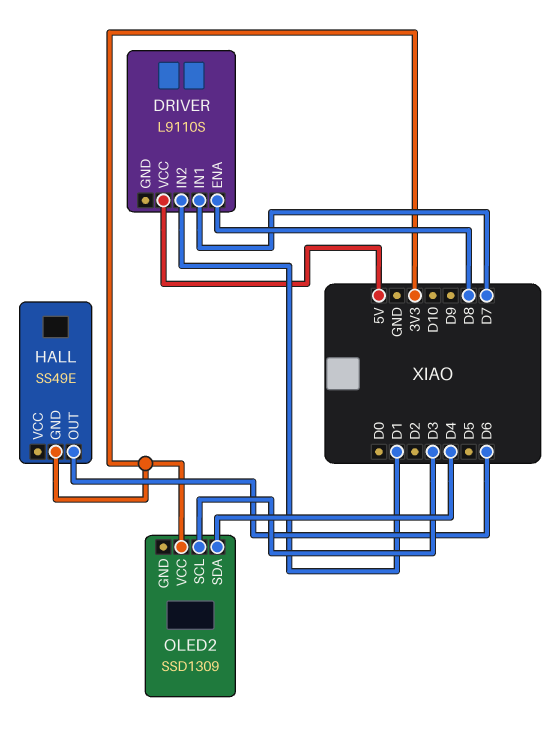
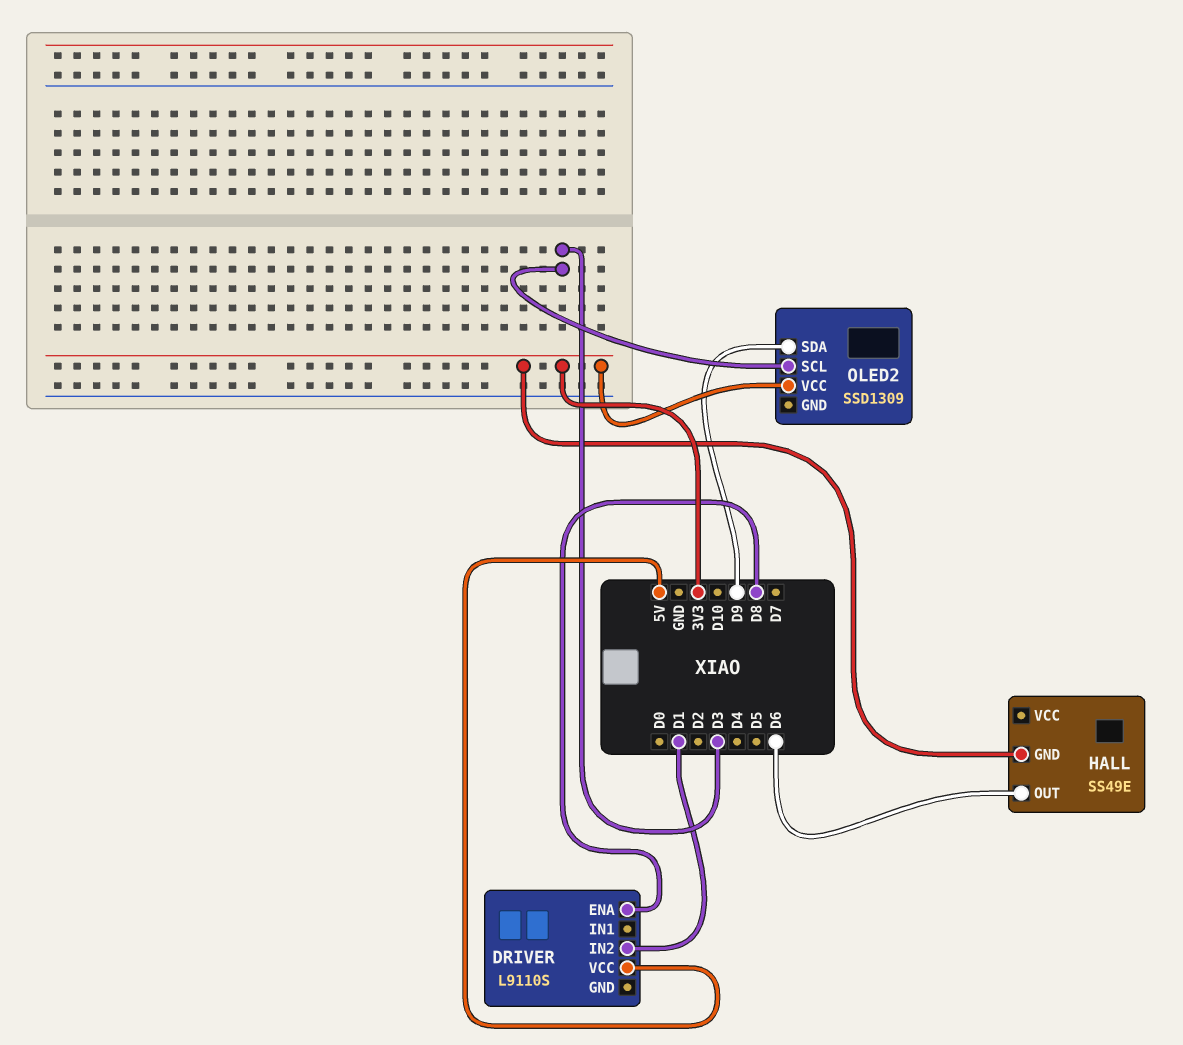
DRIVER pin IN1: D7 -> none
OLED2 pin SDA: D4 -> D9

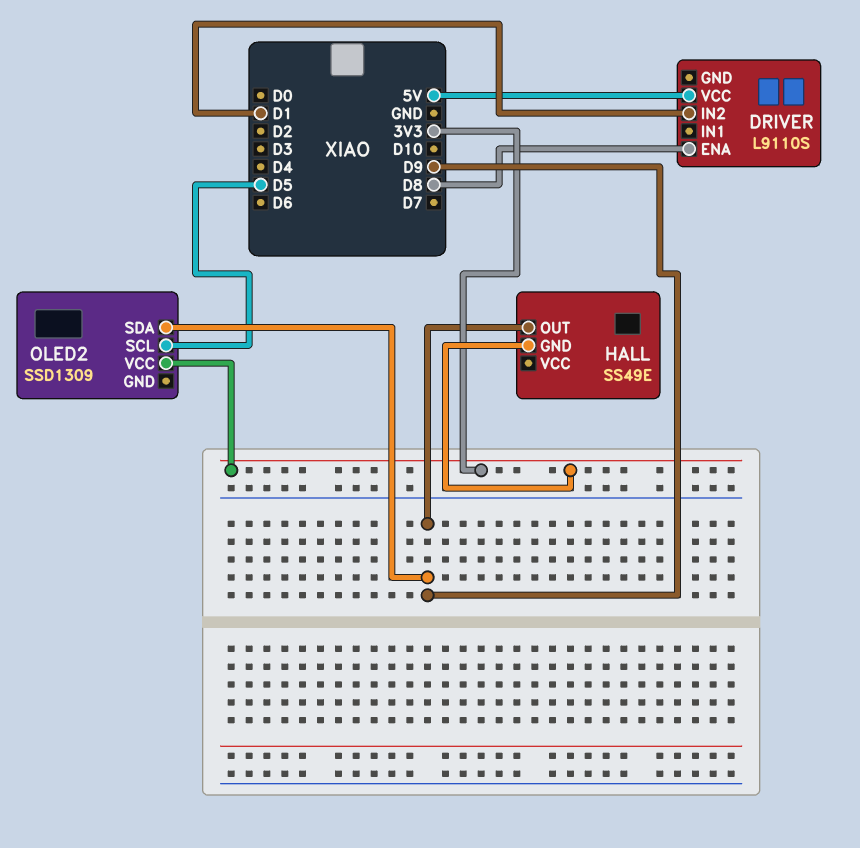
HALL pin OUT: D6 -> D9
OLED2 pin SCL: D3 -> D5

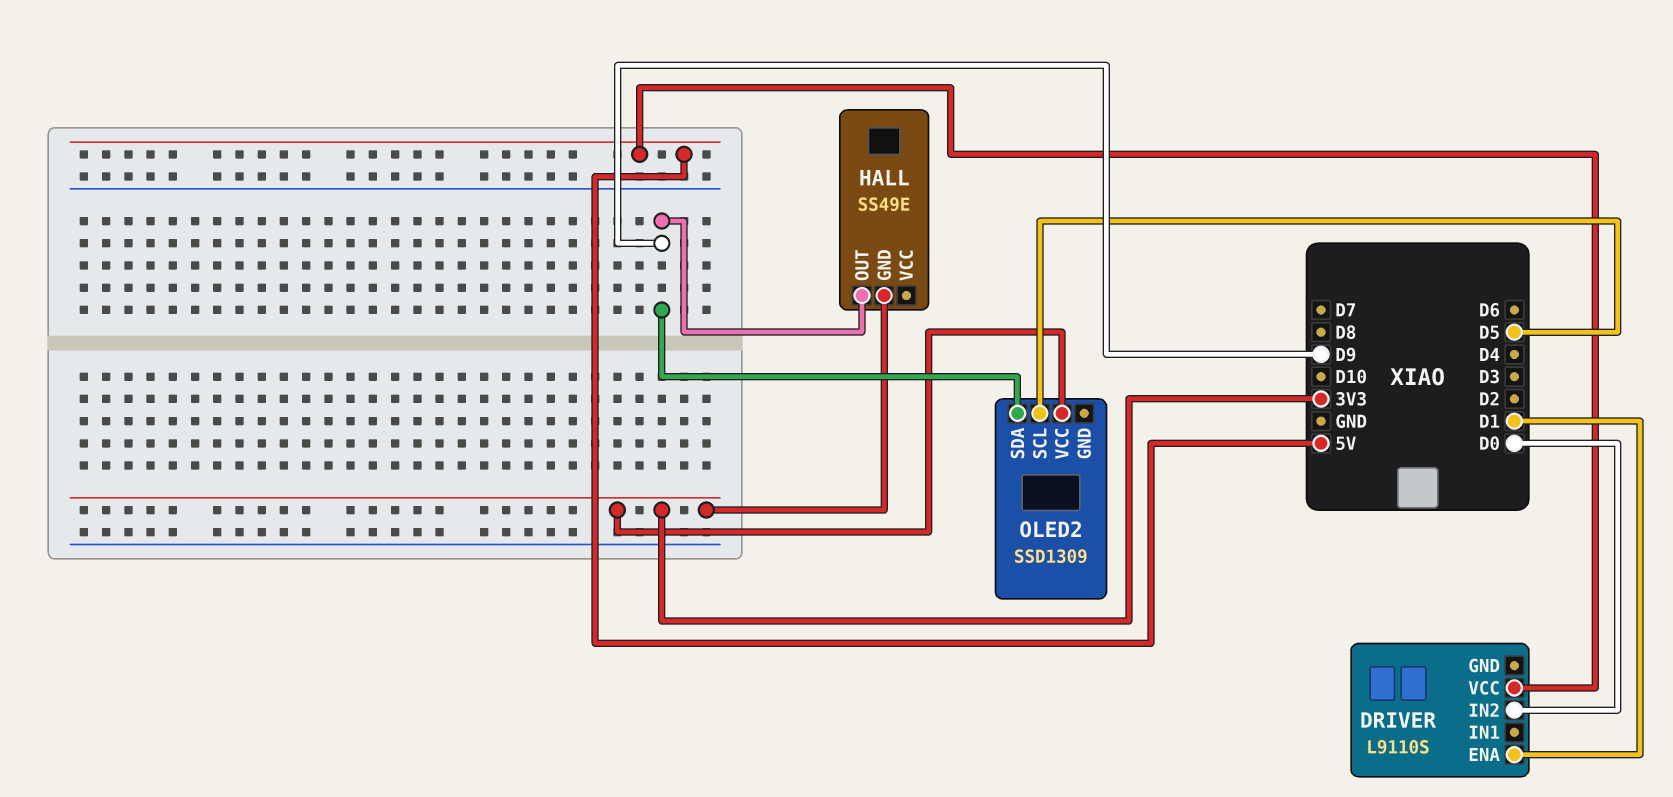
DRIVER pin ENA: D8 -> D1
DRIVER pin IN2: D1 -> D0

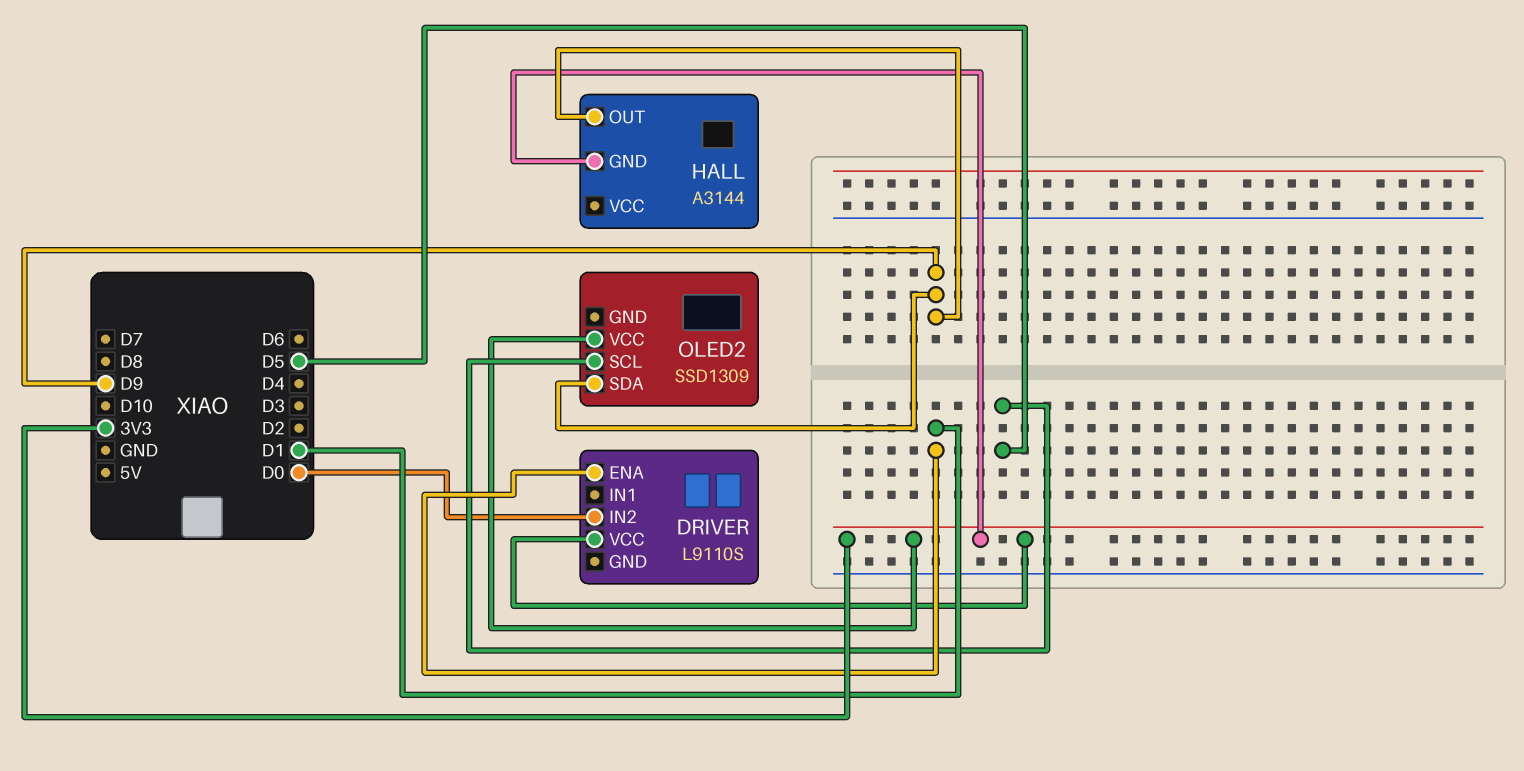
DRIVER pin VCC: 5V -> 3V3
HALL: SS49E -> A3144

